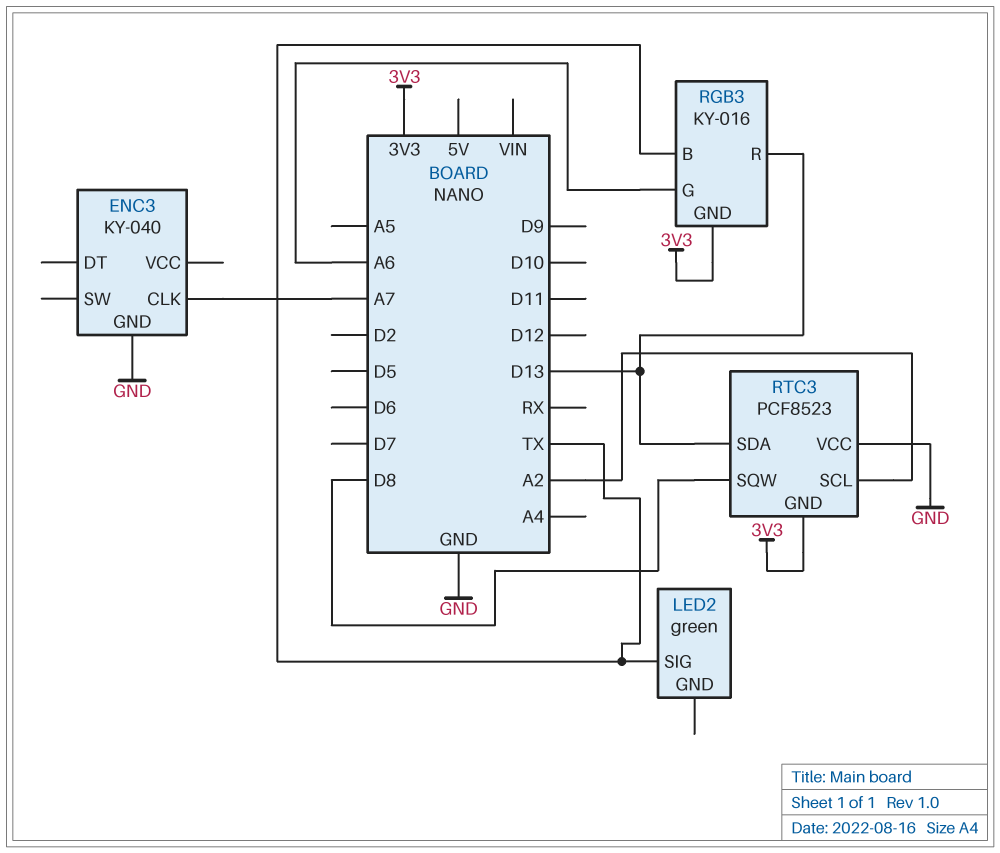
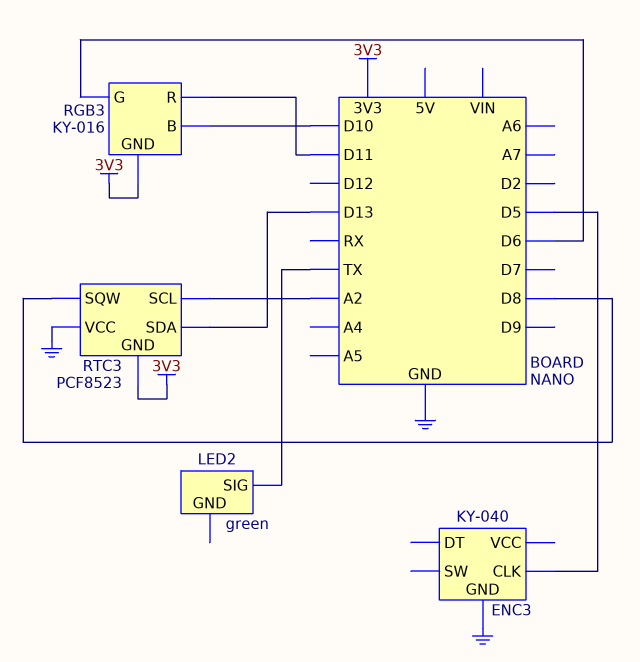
ENC3 pin CLK: A7 -> D5
RGB3 pin B: TX -> D10
RGB3 pin G: A6 -> D6
RGB3 pin R: D13 -> D11

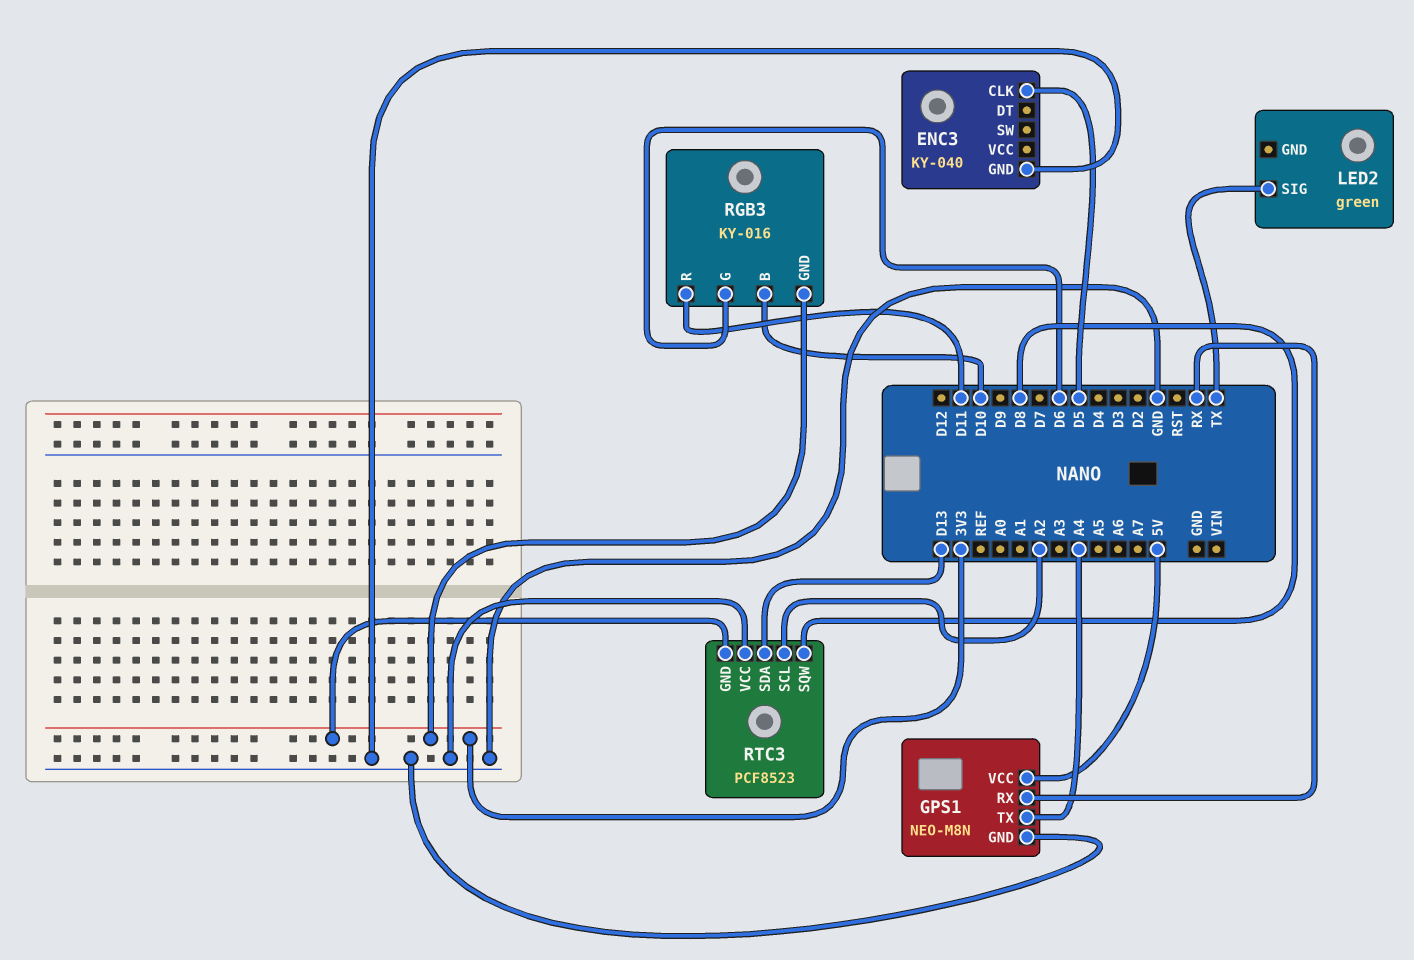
GPS1: none -> NEO-M8N
GPS1 pin GND: none -> GND
GPS1 pin RX: none -> RX
GPS1 pin TX: none -> A4
GPS1 pin VCC: none -> 5V

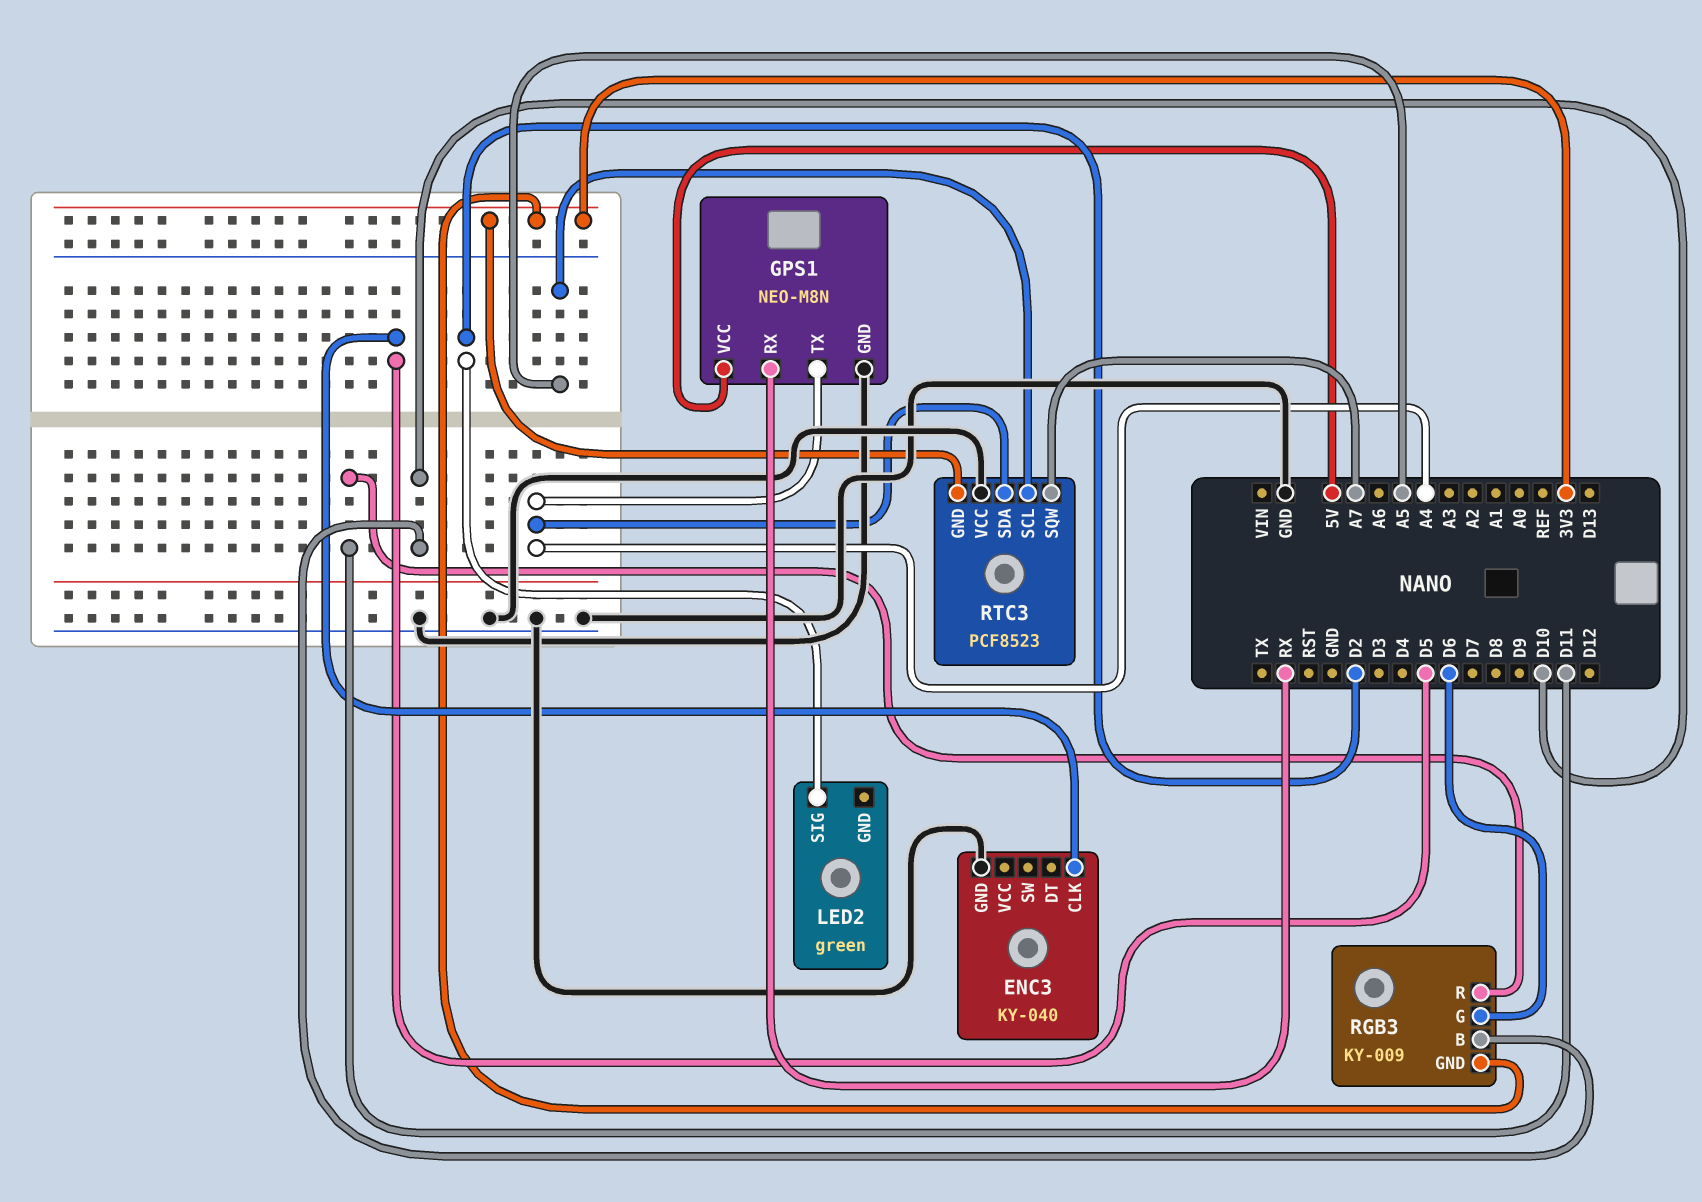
LED2 pin SIG: TX -> D2
RGB3: KY-016 -> KY-009
RTC3 pin SCL: A2 -> A5
RTC3 pin SDA: D13 -> A4
RTC3 pin SQW: D8 -> A7

